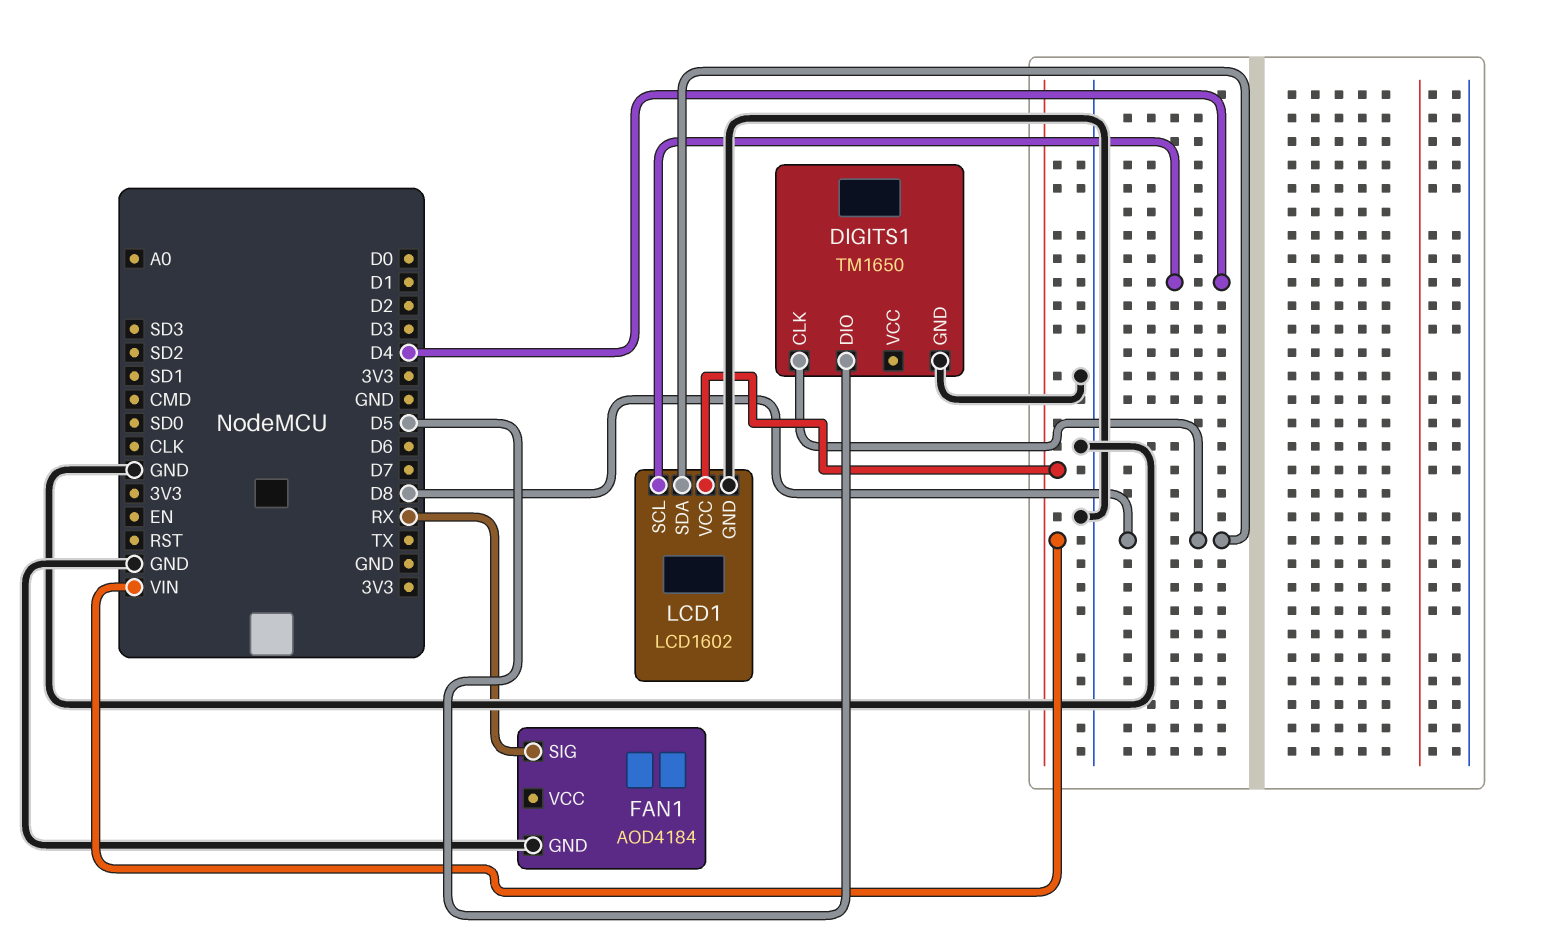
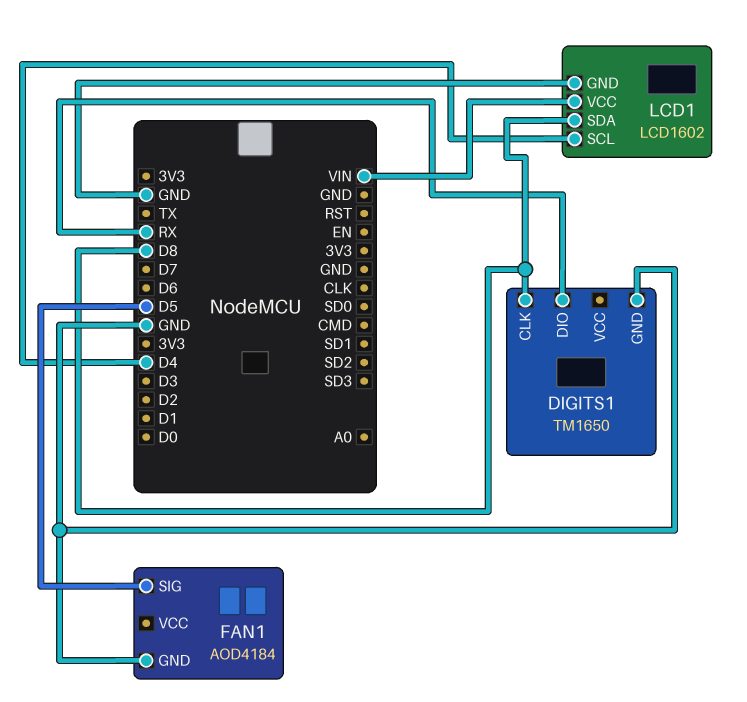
DIGITS1 pin DIO: D5 -> RX
FAN1 pin SIG: RX -> D5

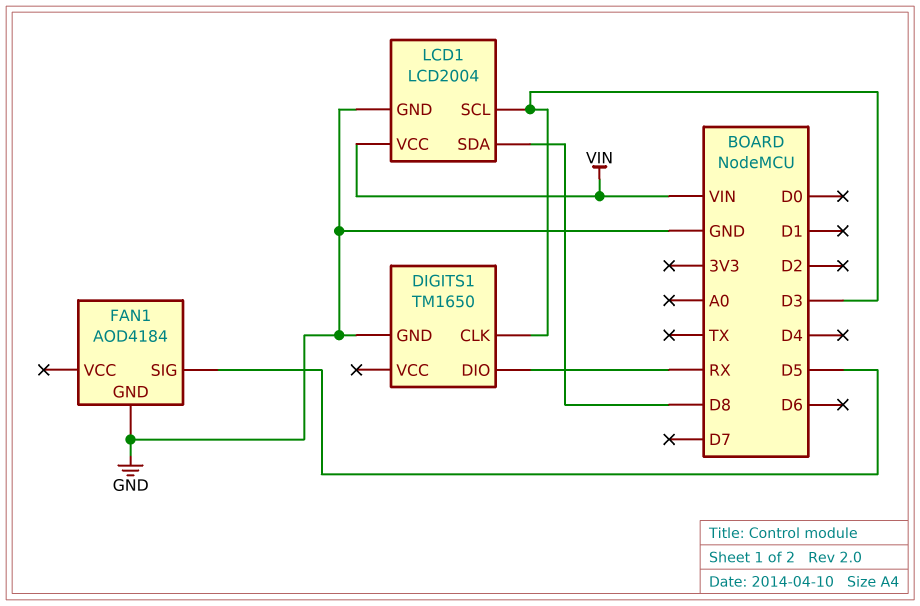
DIGITS1 pin CLK: D8 -> D3
LCD1: LCD1602 -> LCD2004
LCD1 pin SCL: D4 -> D3

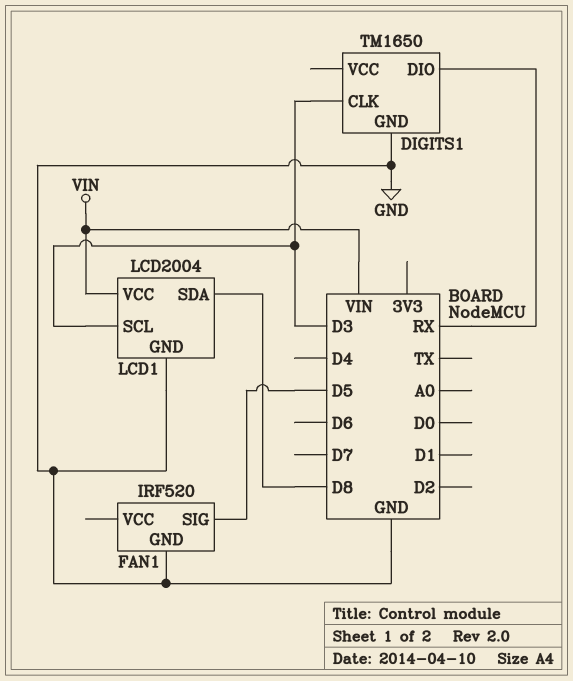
FAN1: AOD4184 -> IRF520

